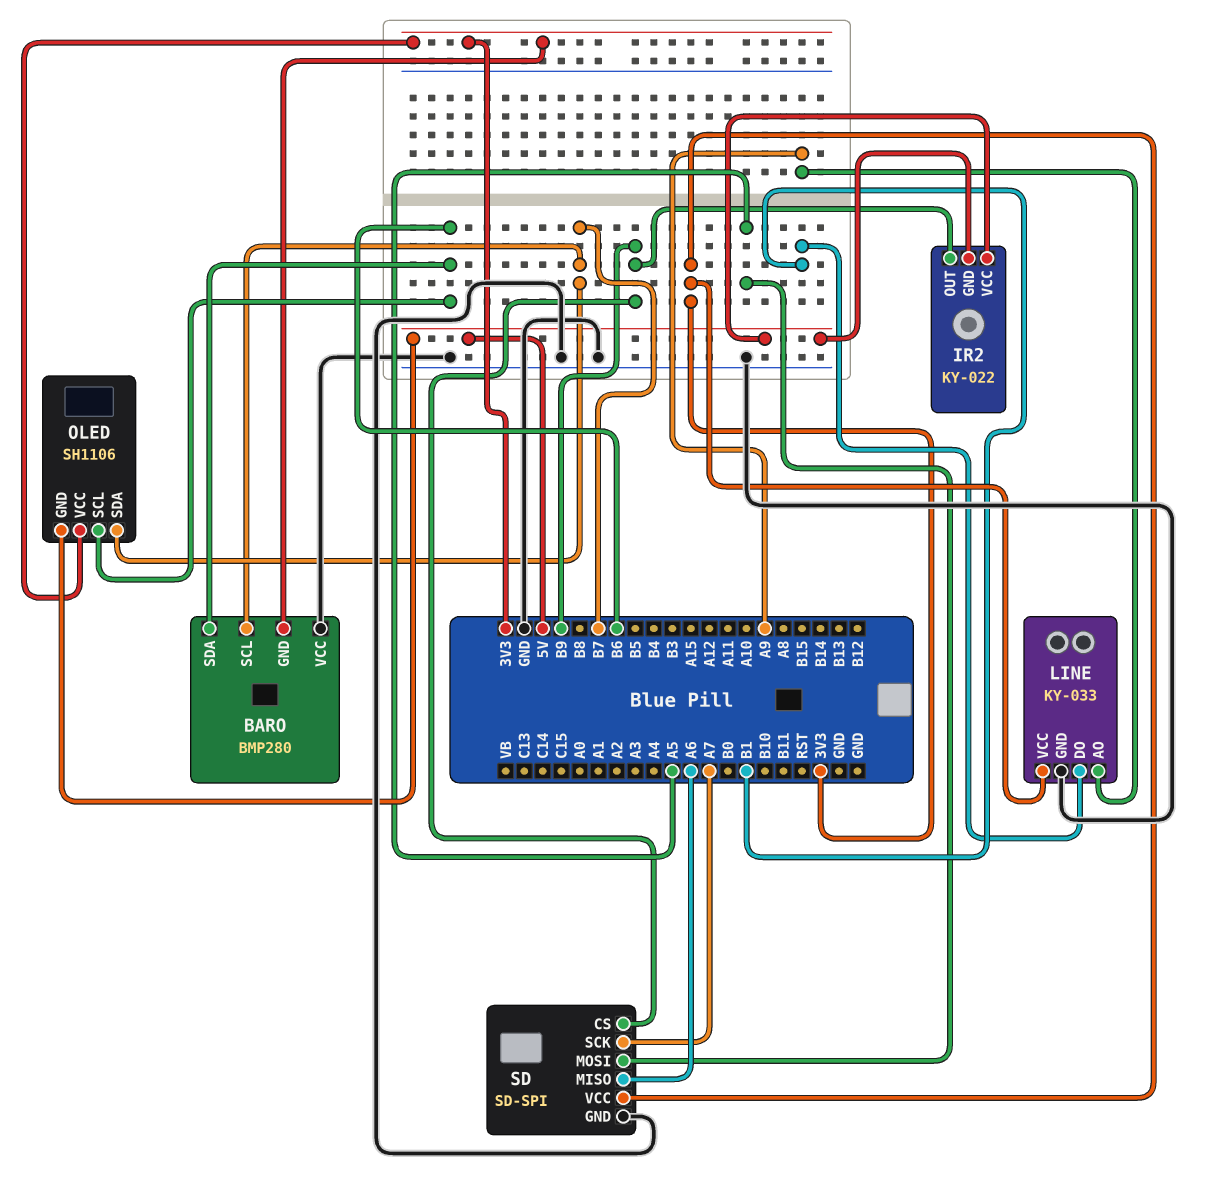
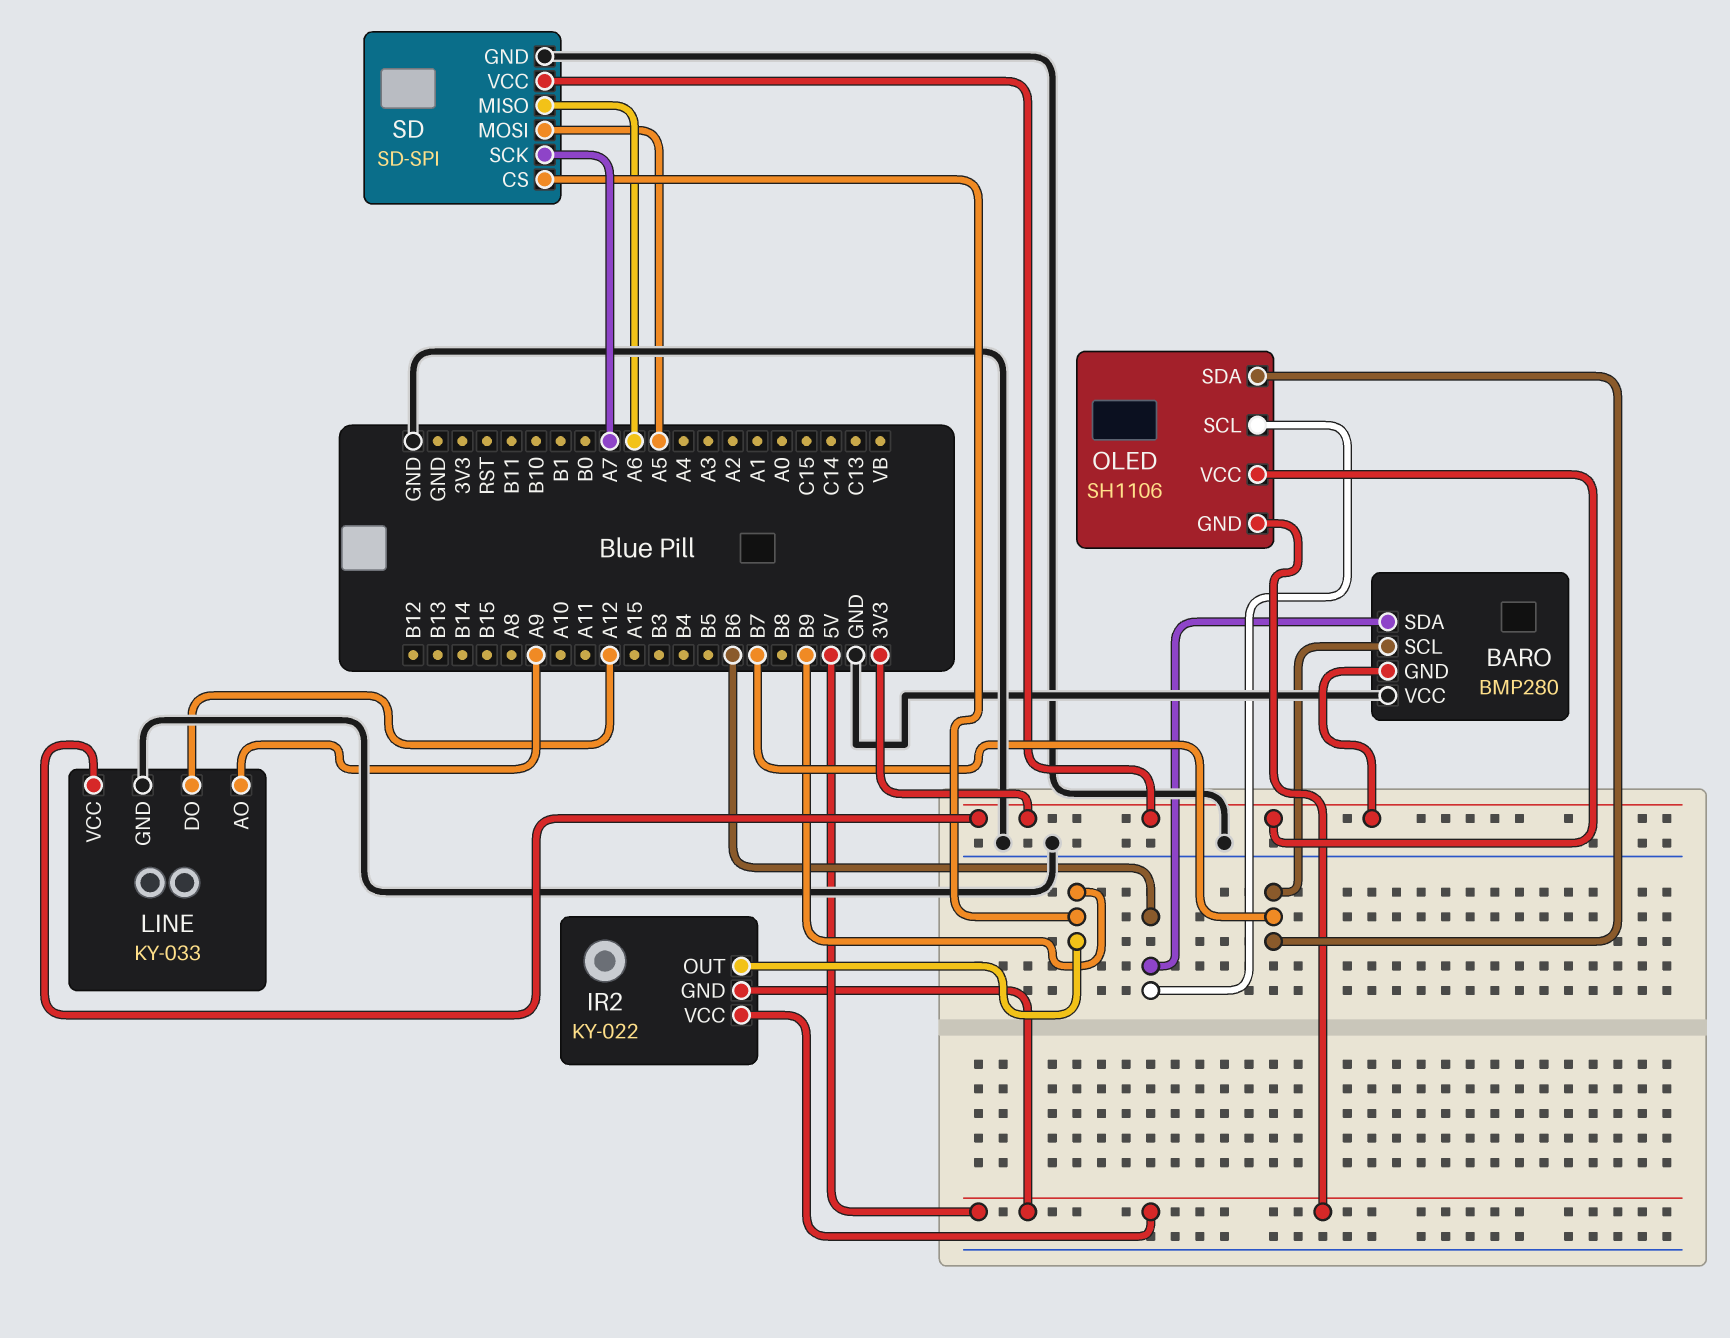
LINE pin DO: B1 -> A12

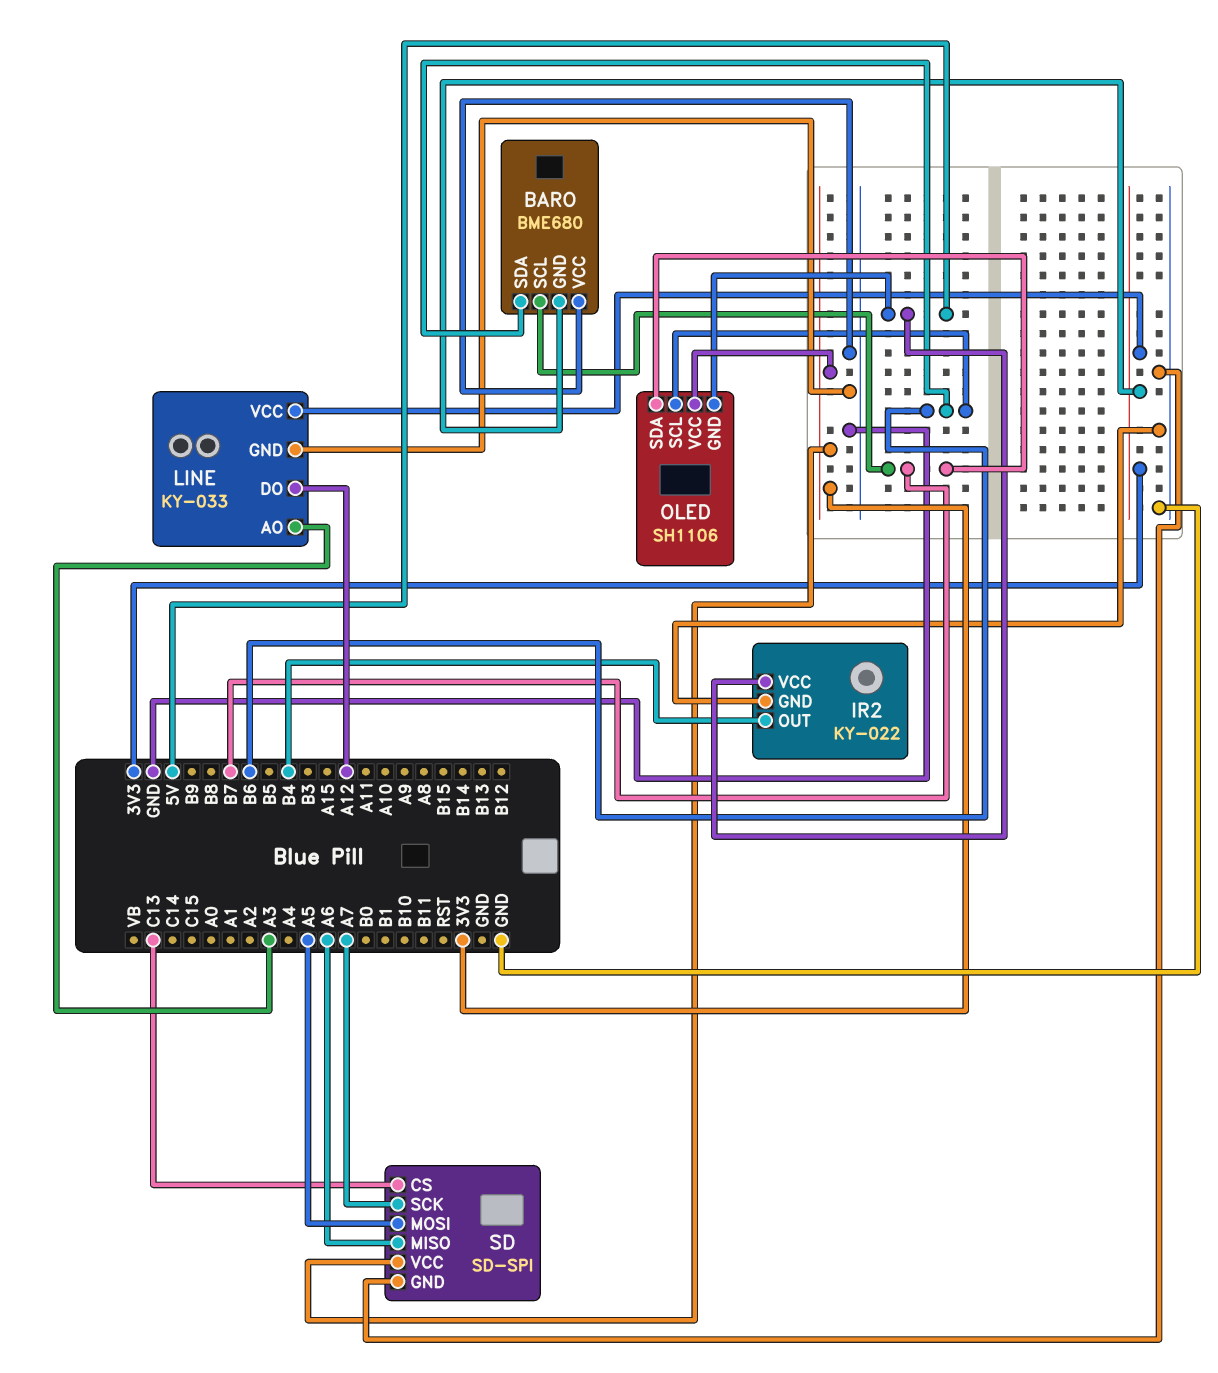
BARO: BMP280 -> BME680
IR2 pin GND: 5V -> GND
IR2 pin OUT: B9 -> B4
LINE pin AO: A9 -> A3
SD pin CS: B9 -> C13

